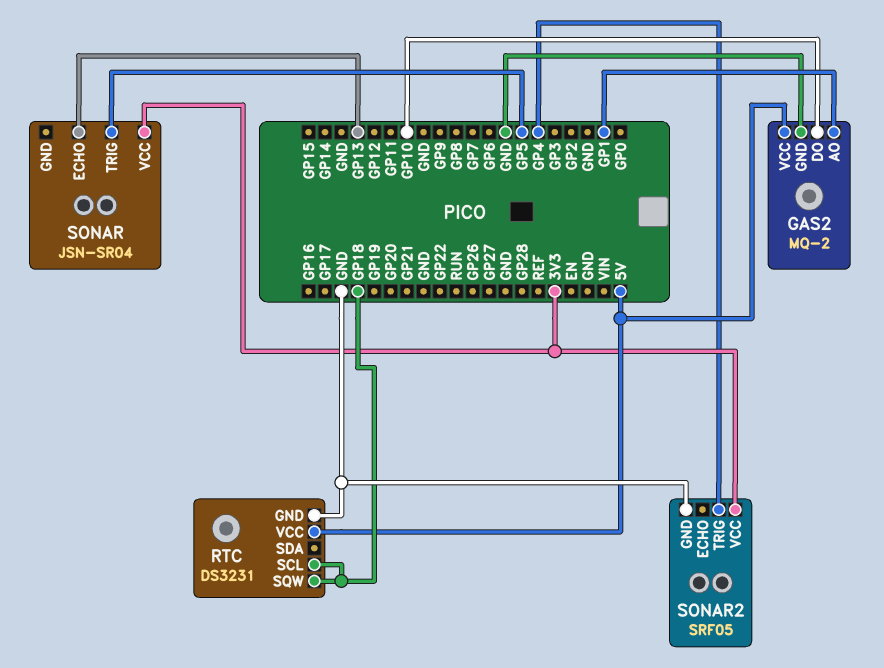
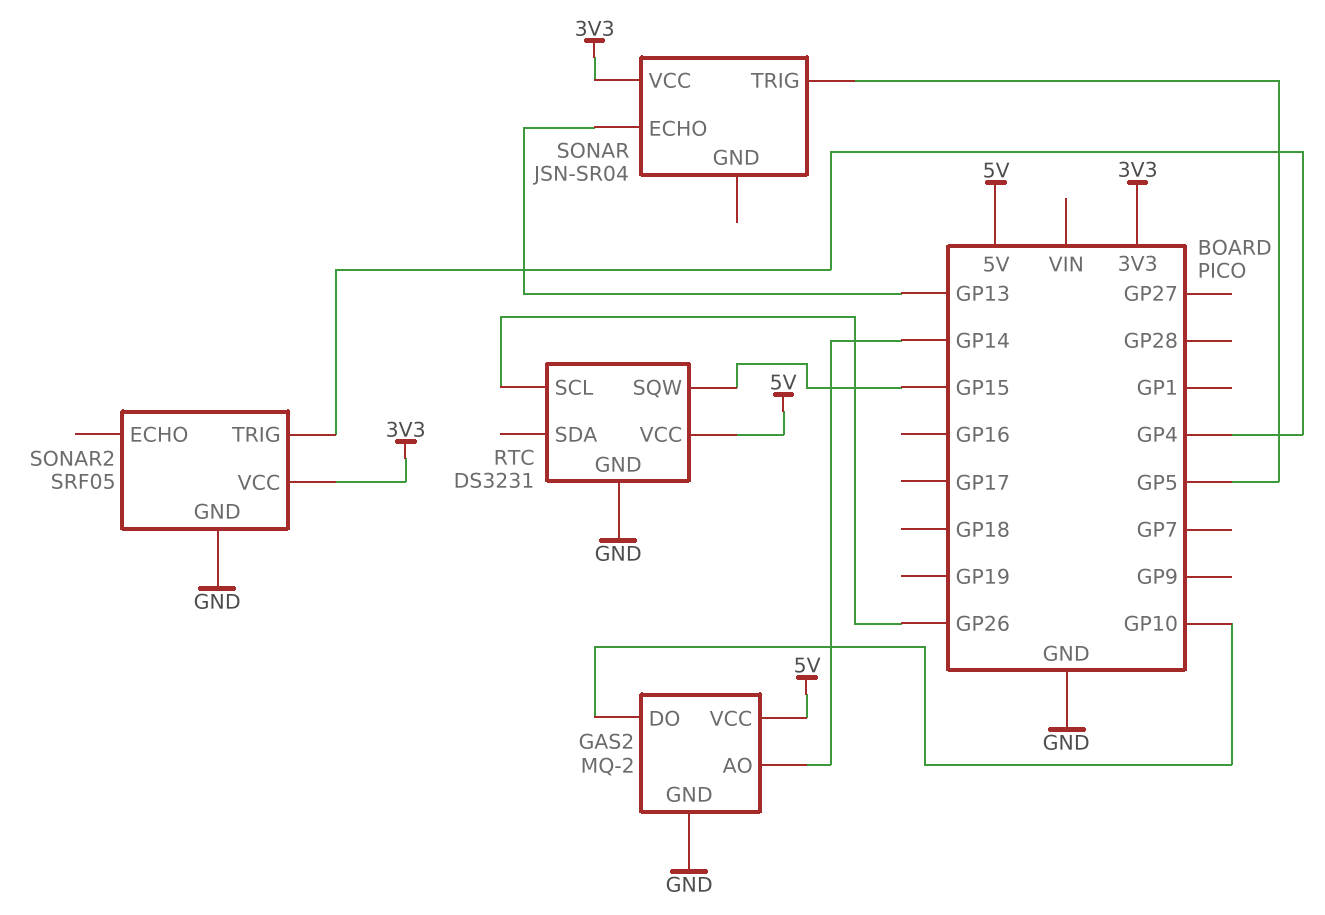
GAS2 pin AO: GP1 -> GP14
RTC pin SCL: GP18 -> GP26
RTC pin SQW: GP18 -> GP15

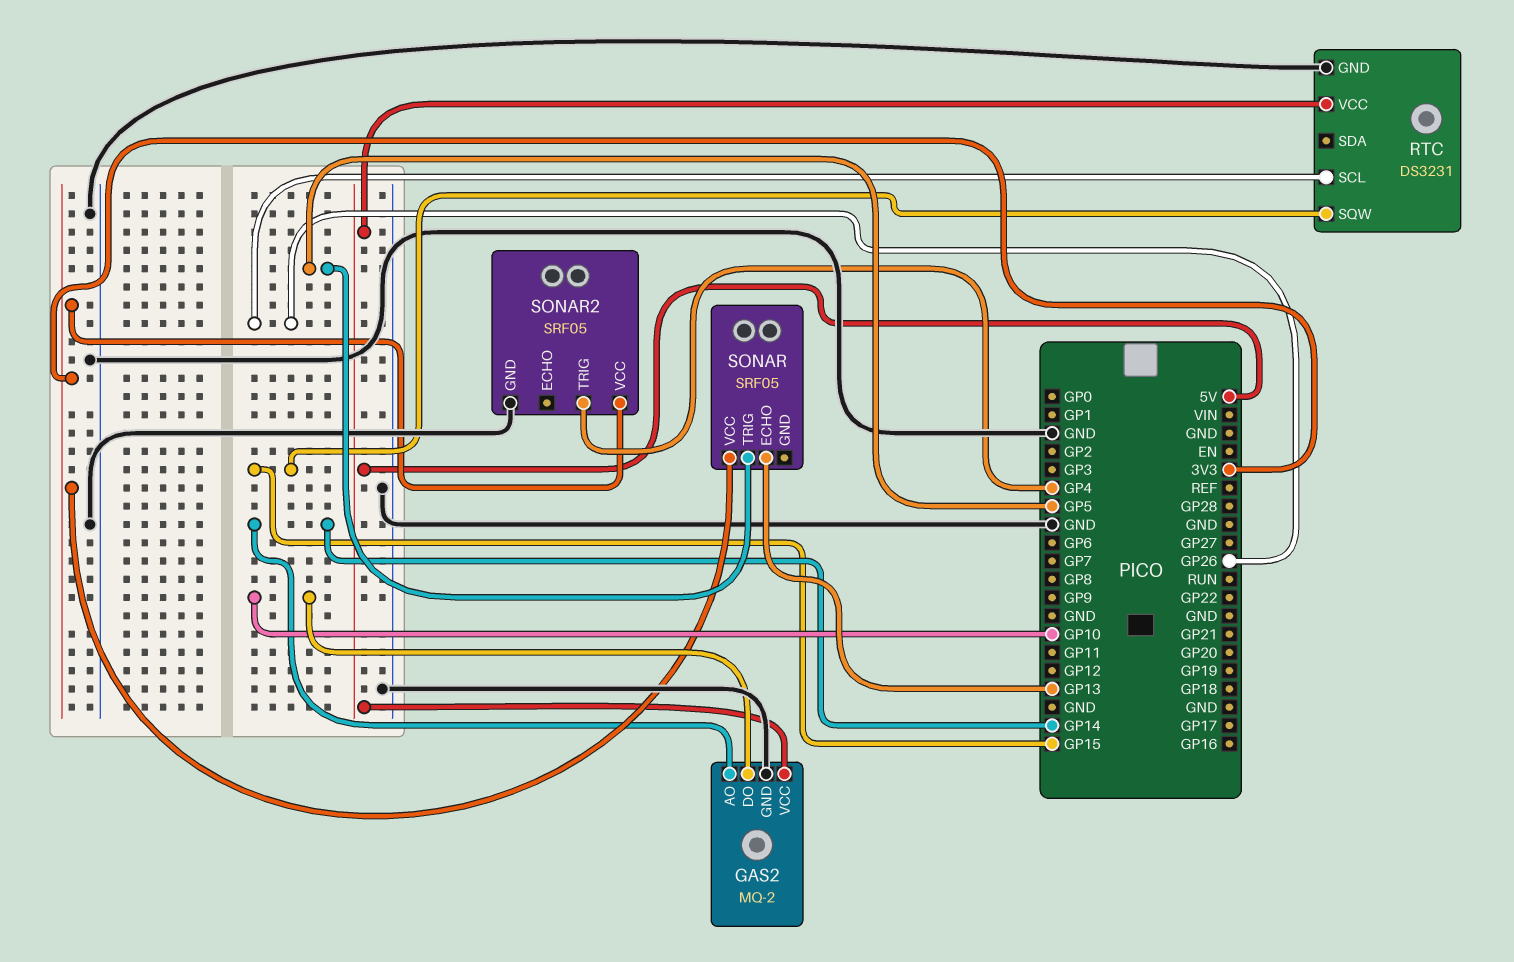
SONAR: JSN-SR04 -> SRF05

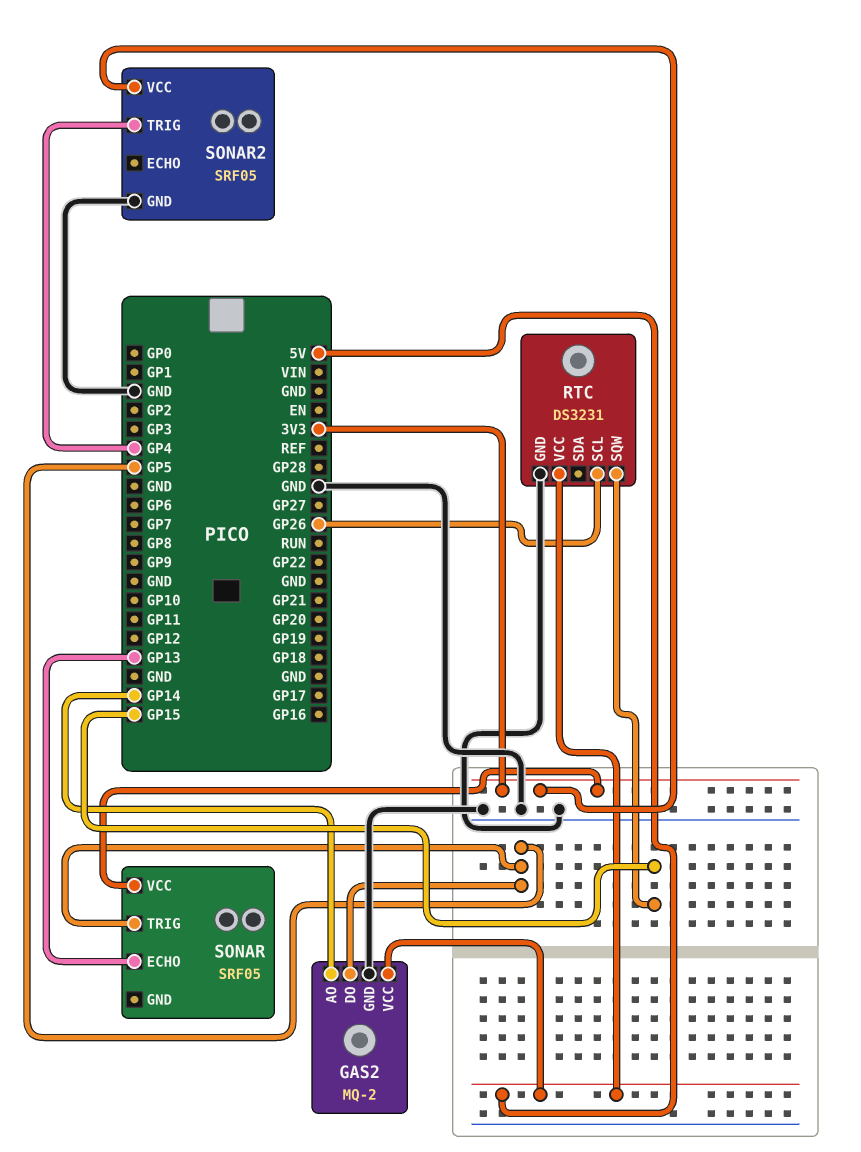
GAS2 pin DO: GP10 -> GP5

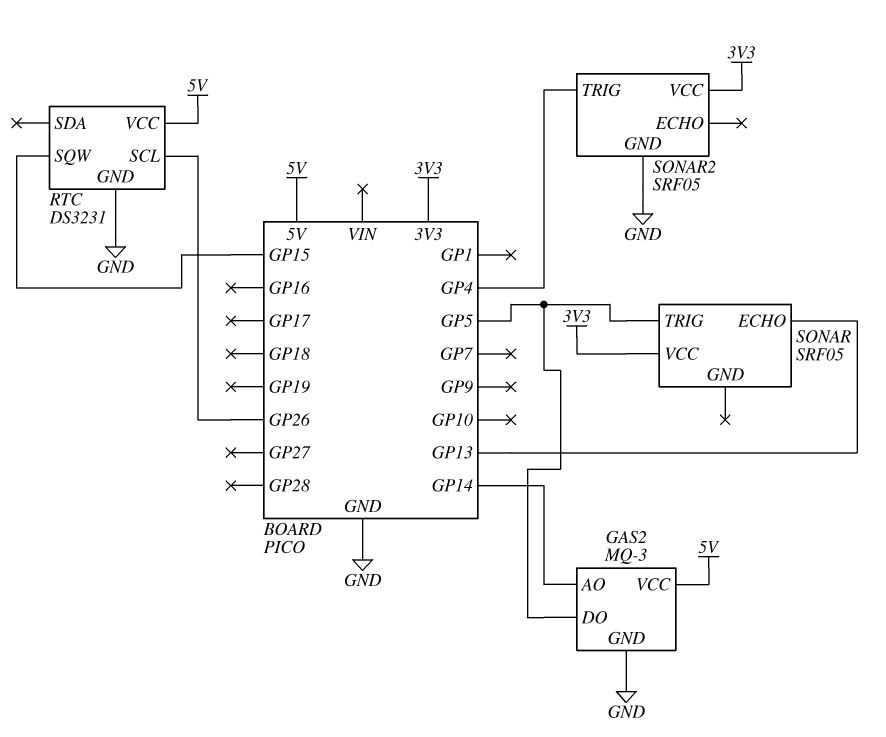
GAS2: MQ-2 -> MQ-3

